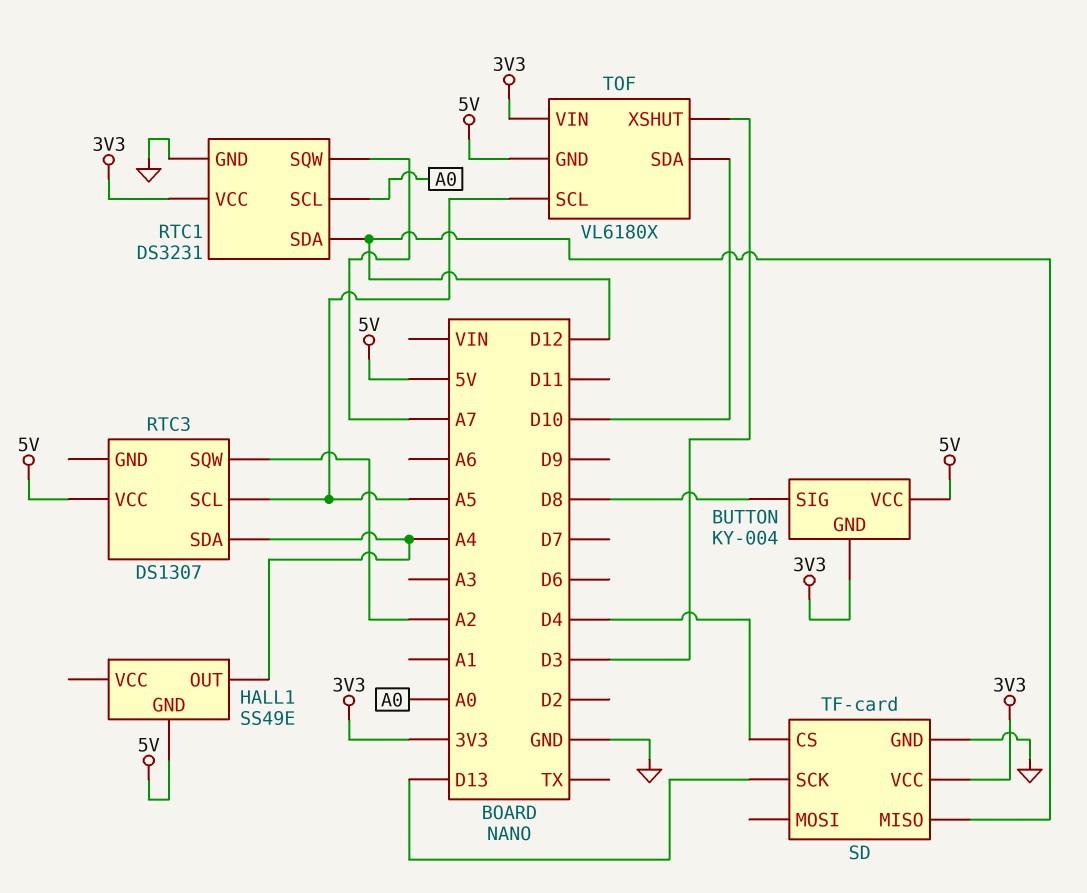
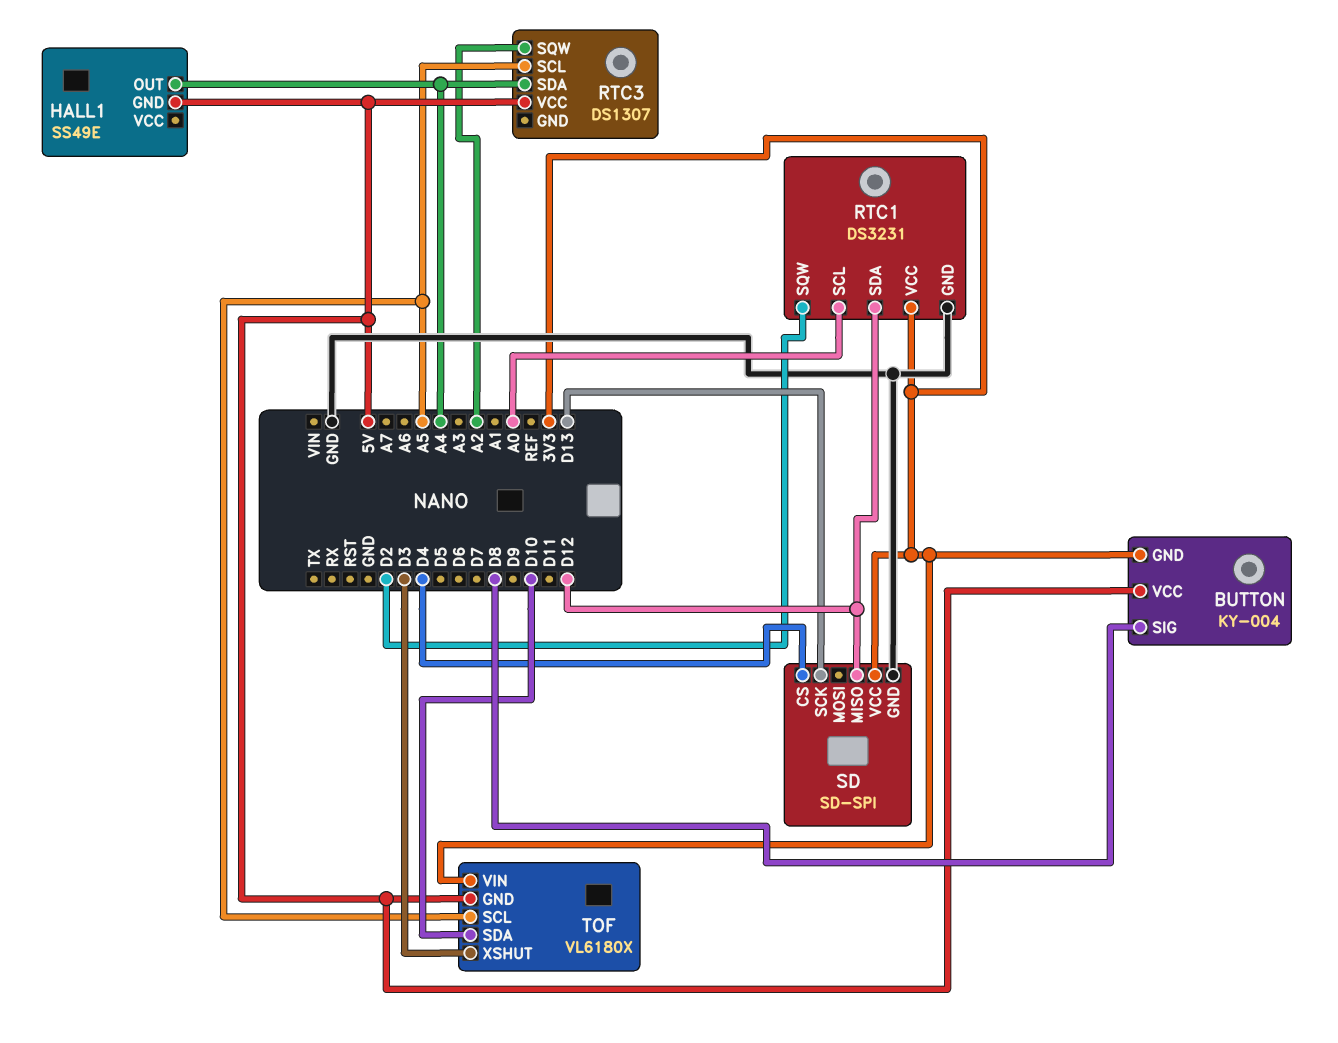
RTC1 pin SQW: A7 -> D2
SD: TF-card -> SD-SPI

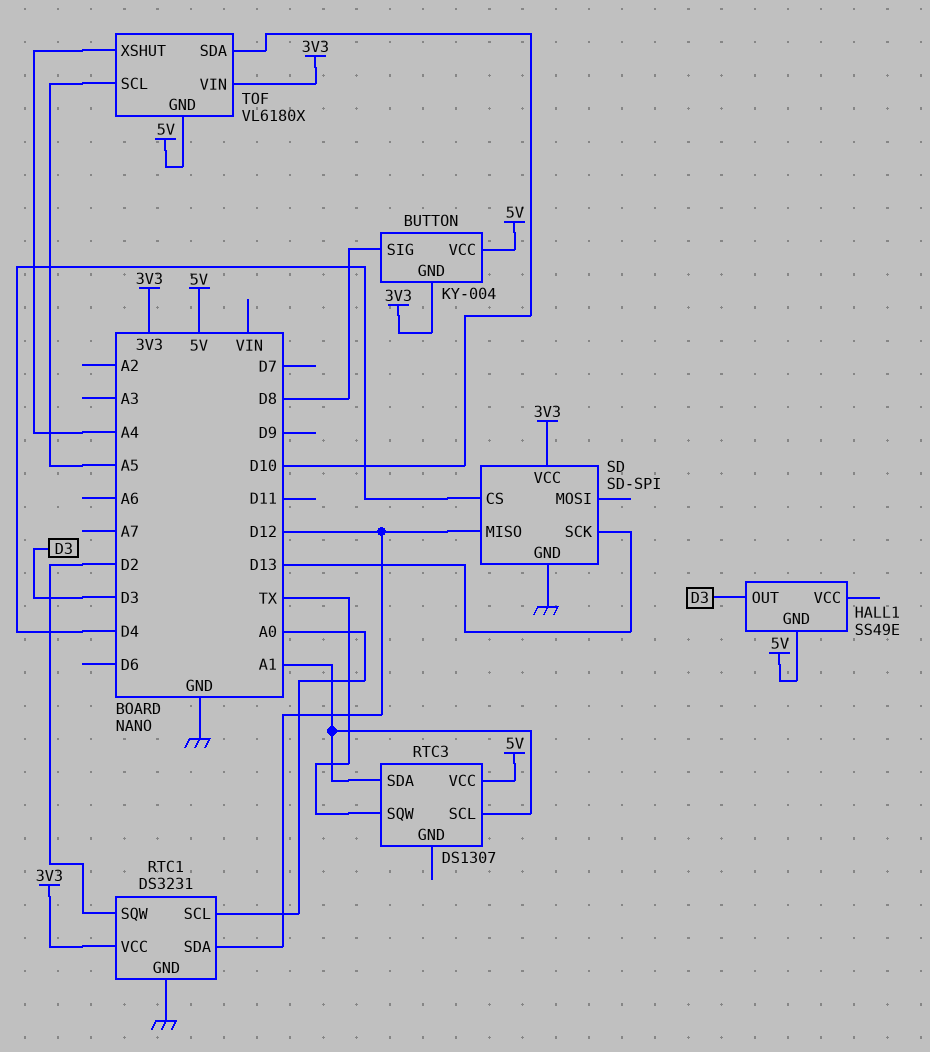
HALL1 pin OUT: A4 -> D3
RTC3 pin SCL: A5 -> A1
RTC3 pin SDA: A4 -> A1
RTC3 pin SQW: A2 -> TX
TOF pin XSHUT: D3 -> A4

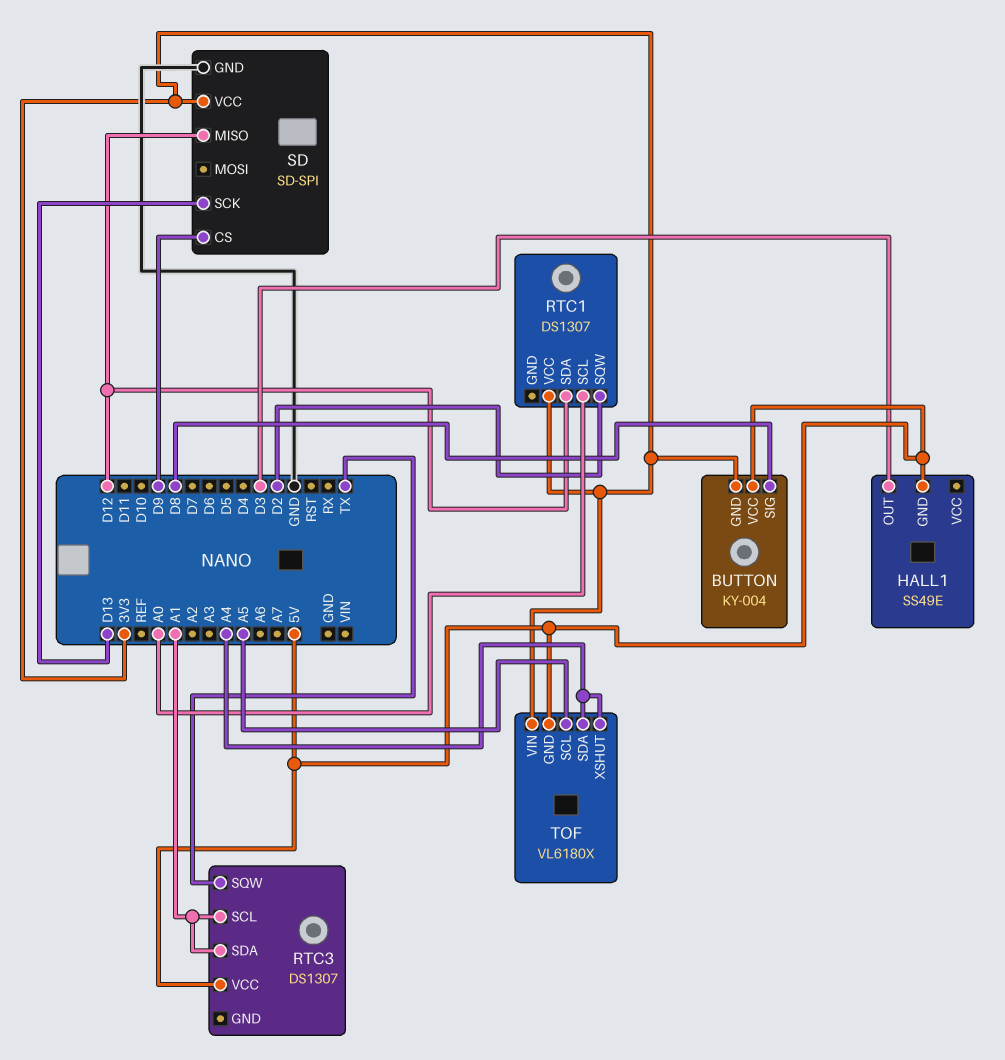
RTC1: DS3231 -> DS1307
RTC1 pin GND: GND -> none
SD pin CS: D4 -> D9
TOF pin SDA: D10 -> A4

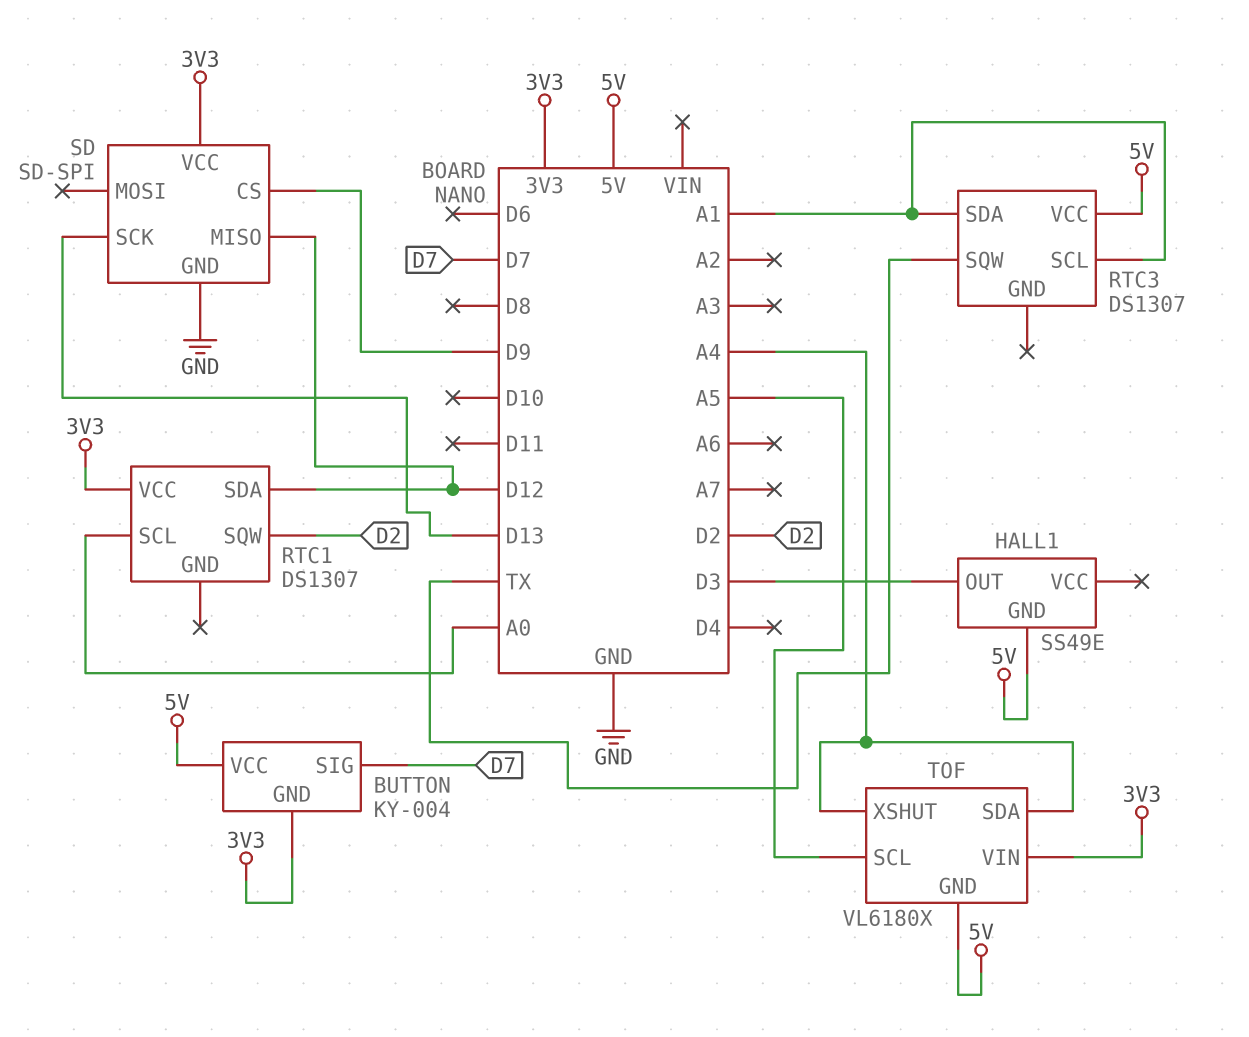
BUTTON pin SIG: D8 -> D7

